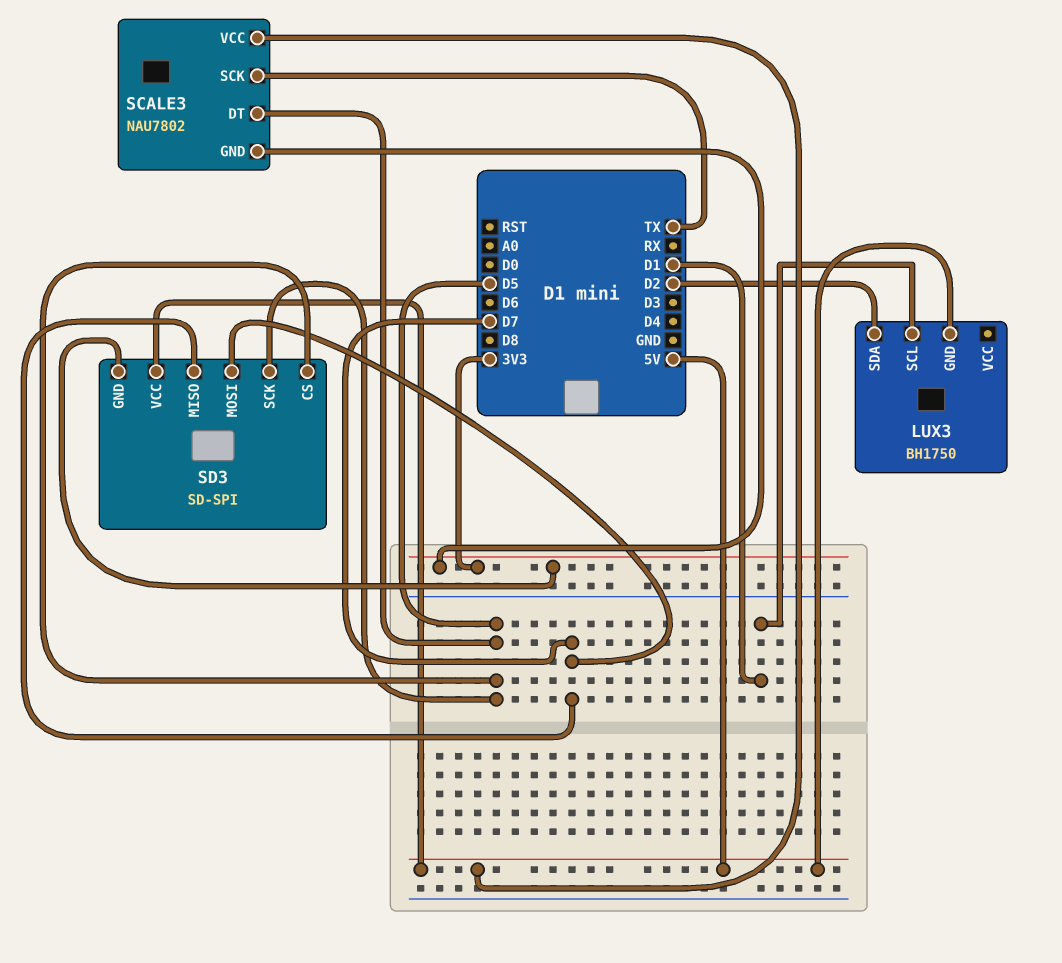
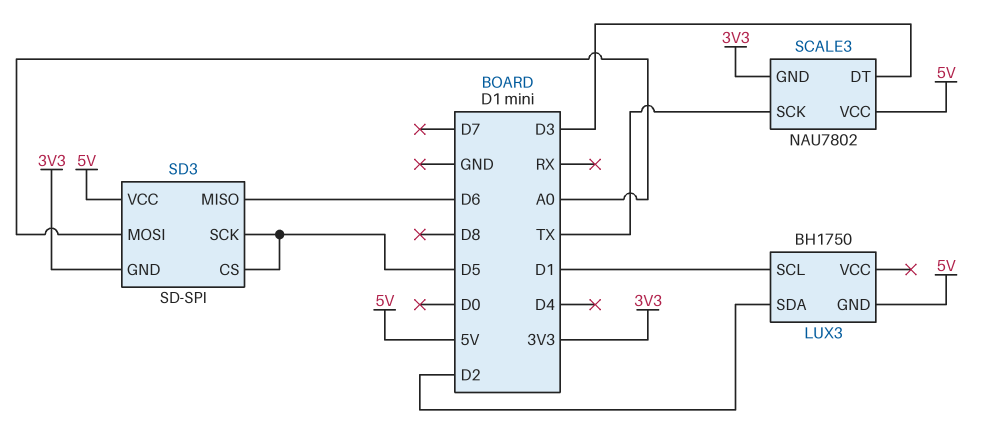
SCALE3 pin DT: D5 -> D3
SD3 pin MISO: D7 -> D6
SD3 pin MOSI: D7 -> A0

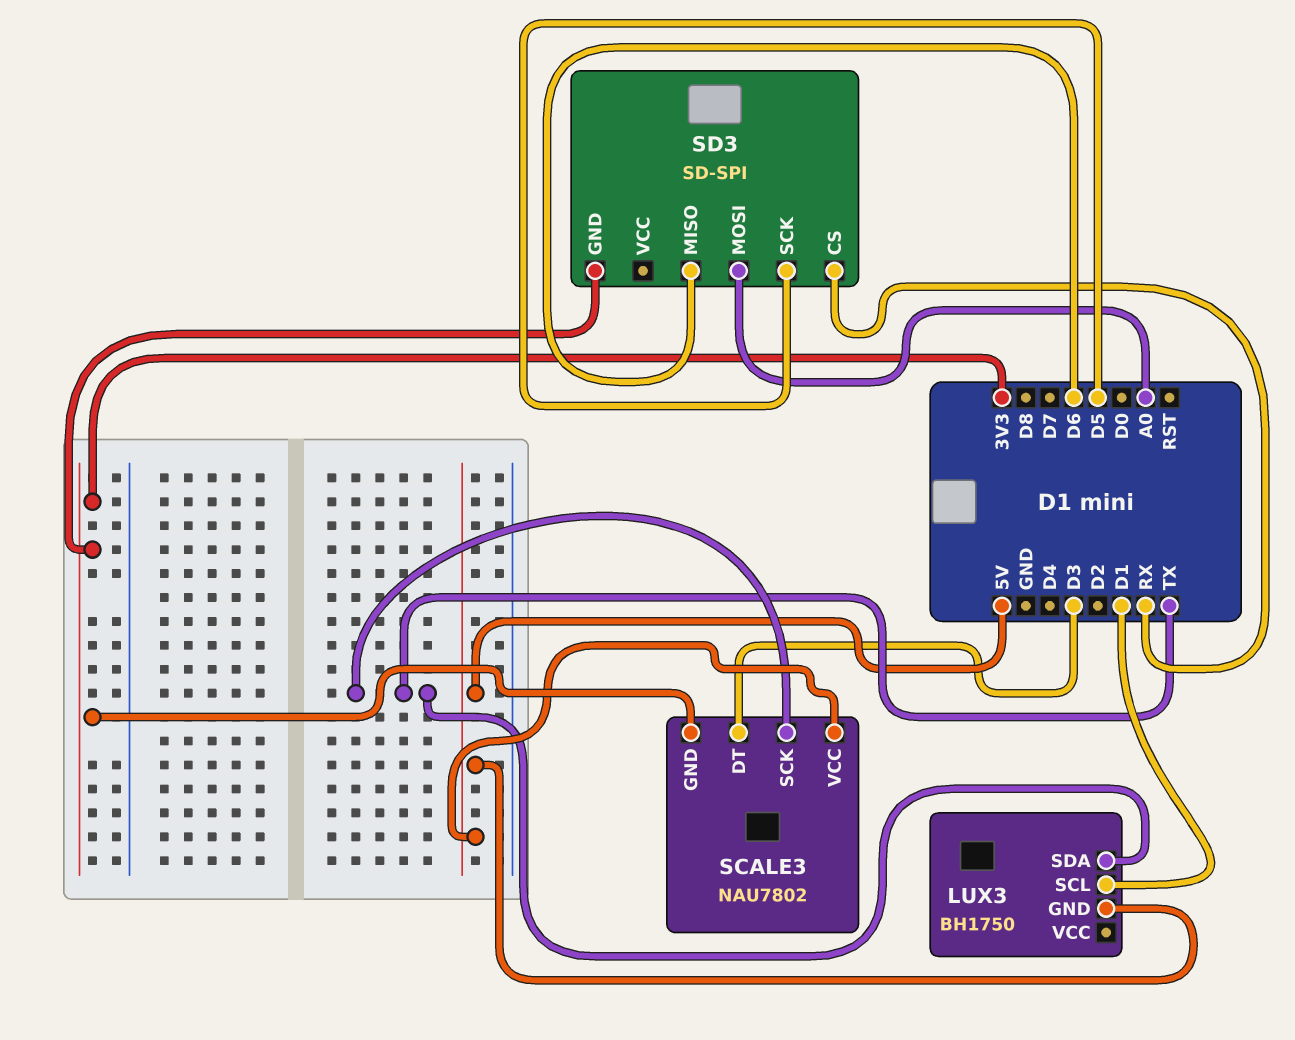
LUX3 pin SDA: D2 -> TX
SD3 pin CS: D5 -> RX
SD3 pin VCC: 5V -> none

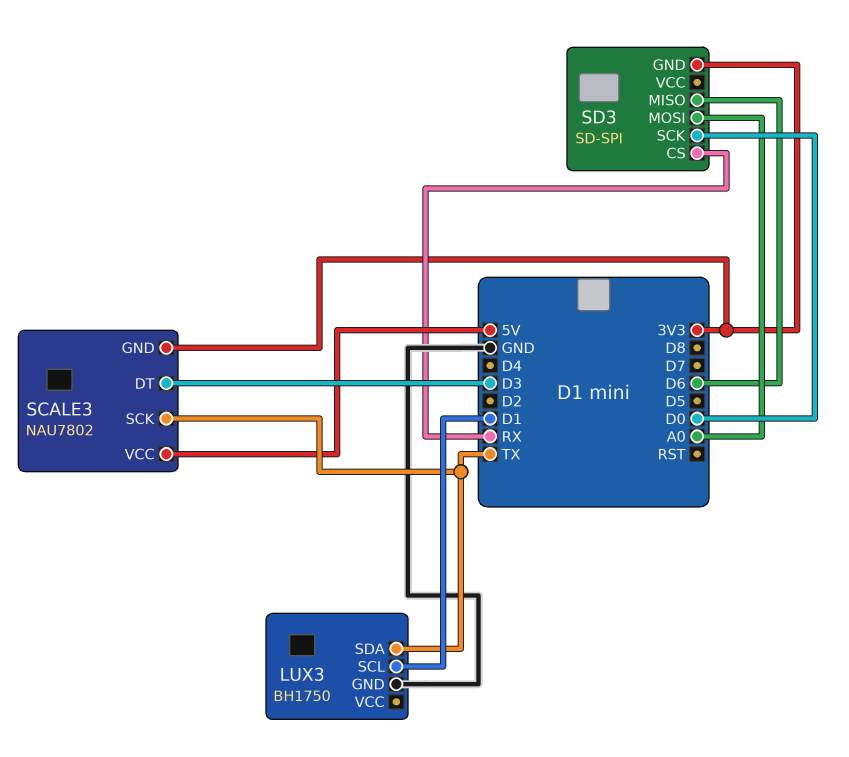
LUX3 pin GND: 5V -> GND
SD3 pin SCK: D5 -> D0

